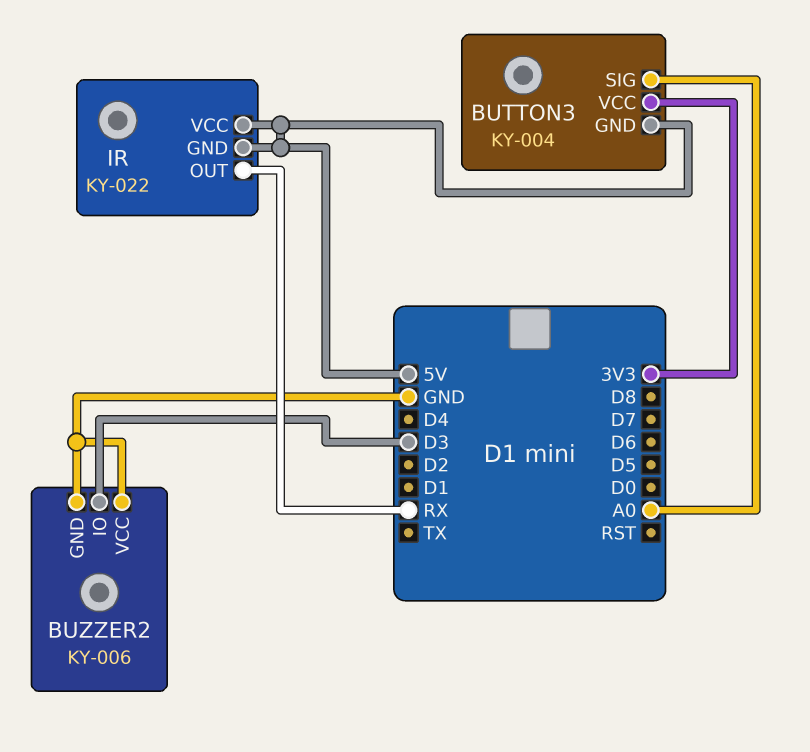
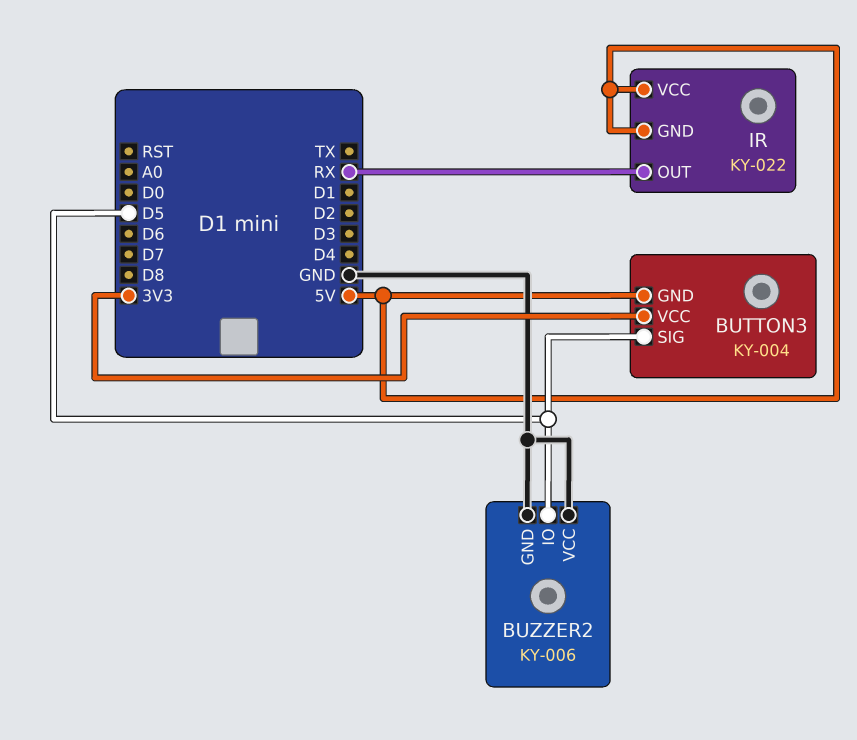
BUTTON3 pin SIG: A0 -> D5
BUZZER2 pin IO: D3 -> D5

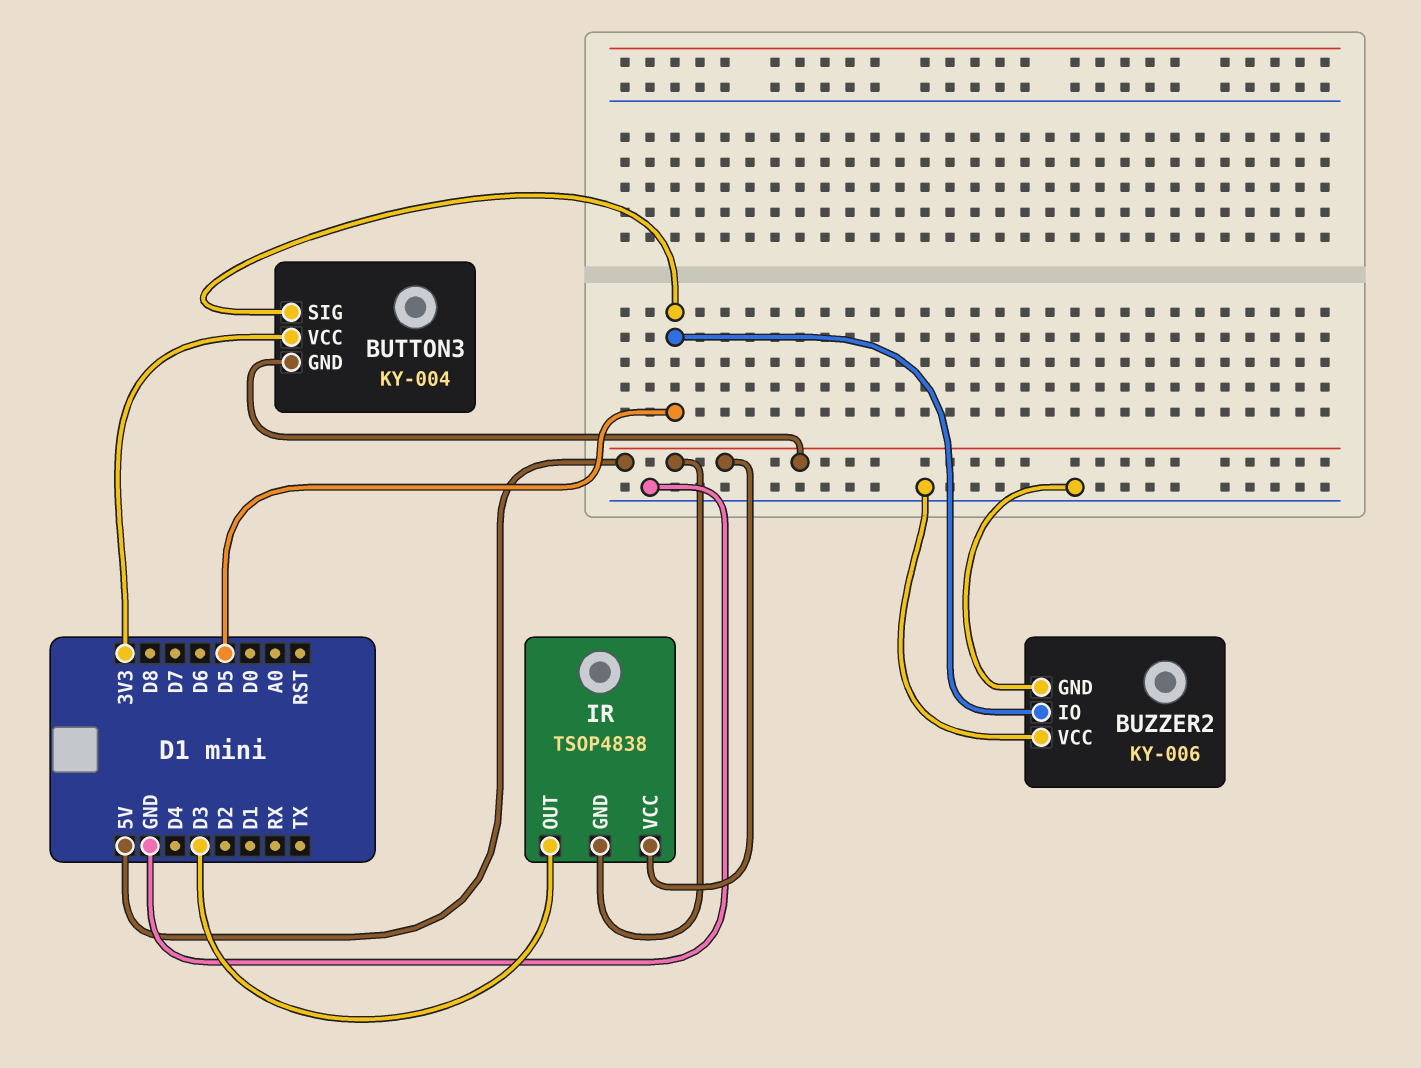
IR: KY-022 -> TSOP4838
IR pin OUT: RX -> D3

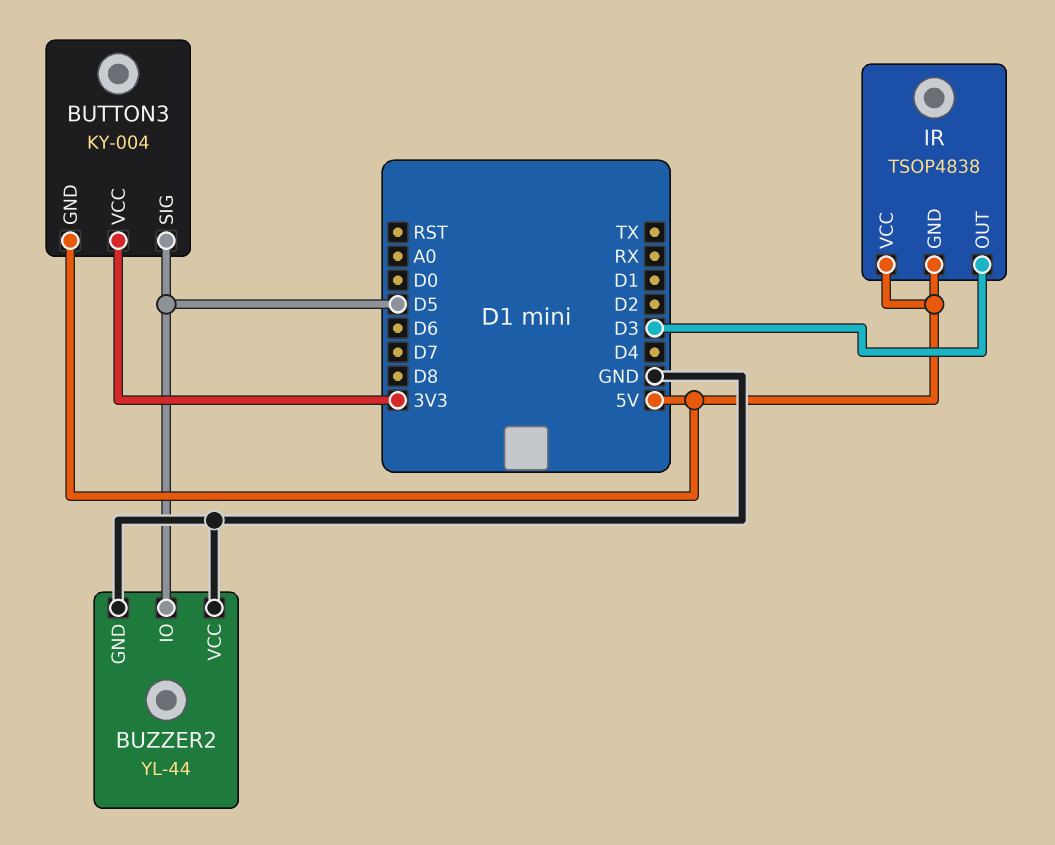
BUZZER2: KY-006 -> YL-44

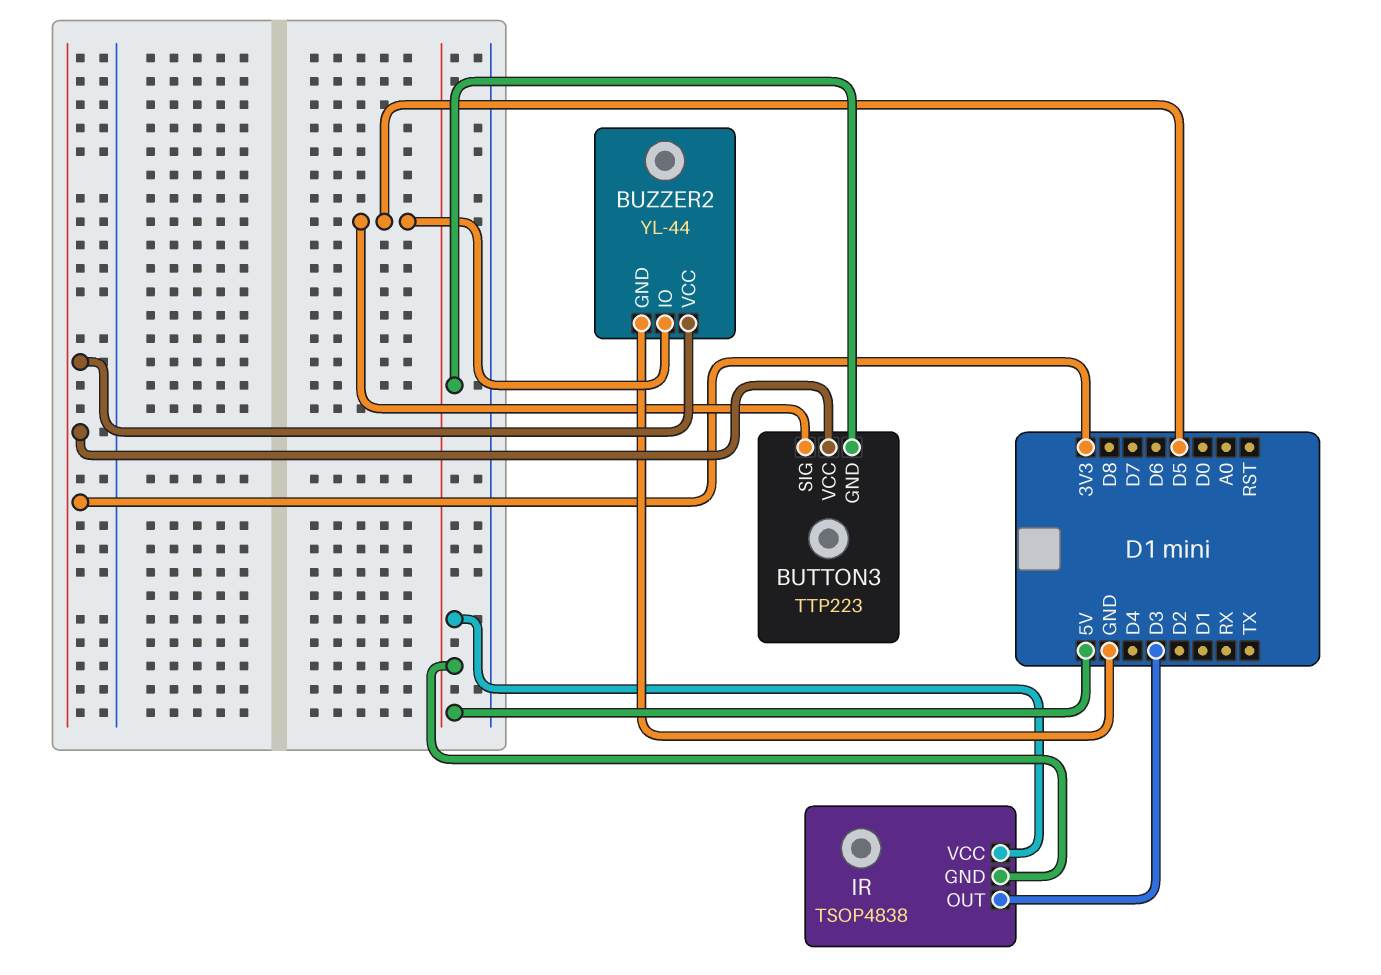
BUTTON3: KY-004 -> TTP223
BUZZER2 pin VCC: GND -> 3V3

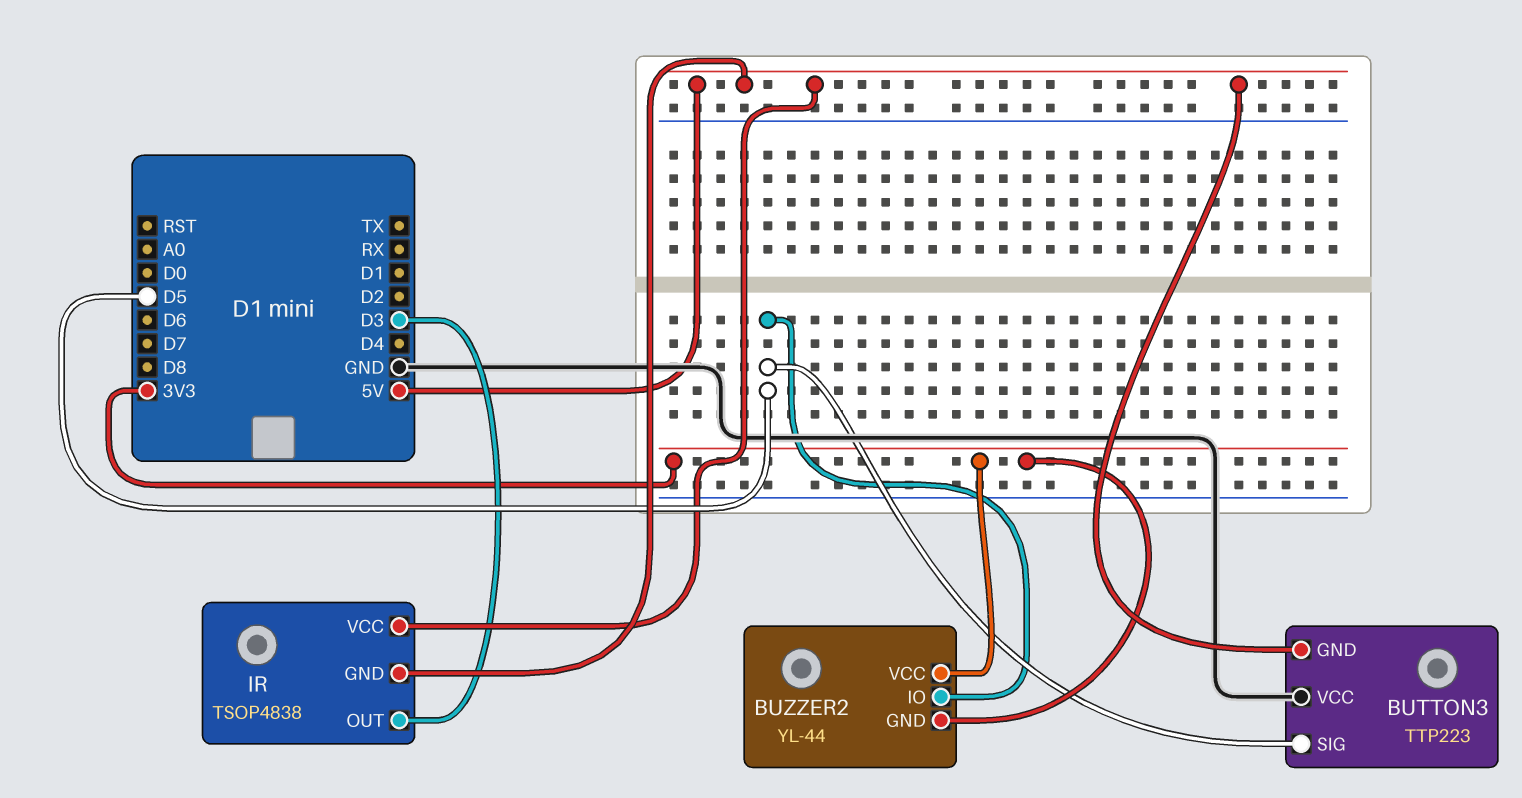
BUTTON3 pin VCC: 3V3 -> GND
BUZZER2 pin GND: GND -> 3V3

